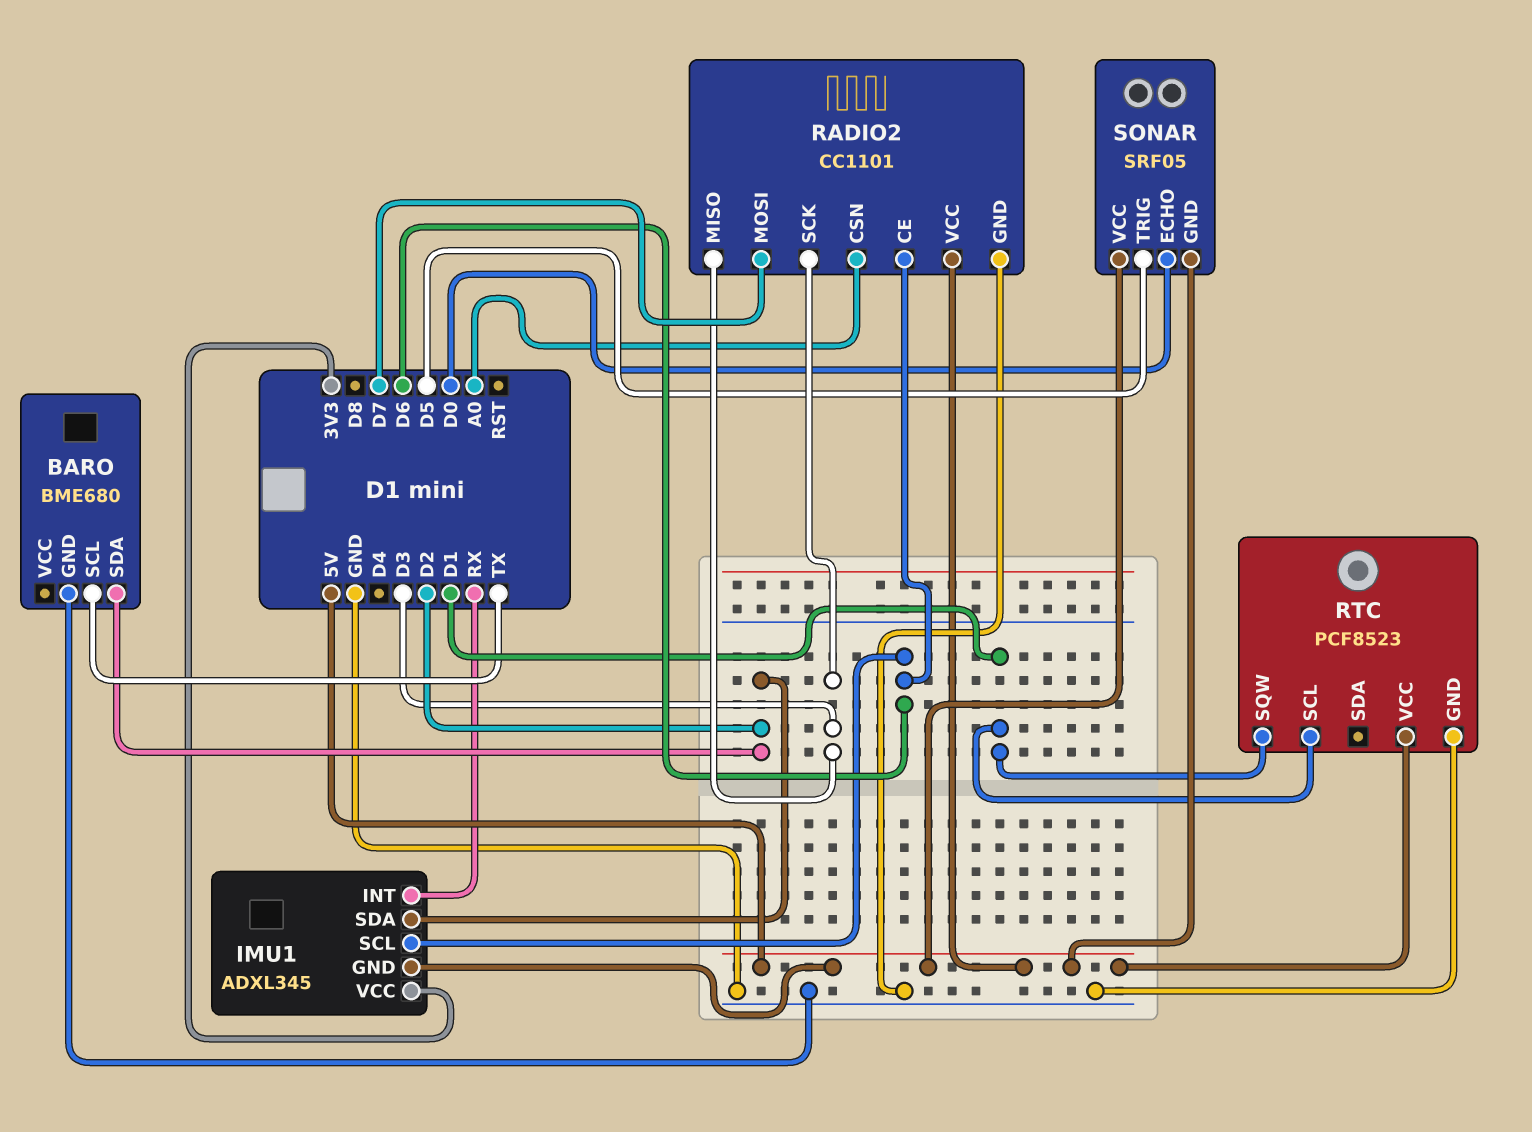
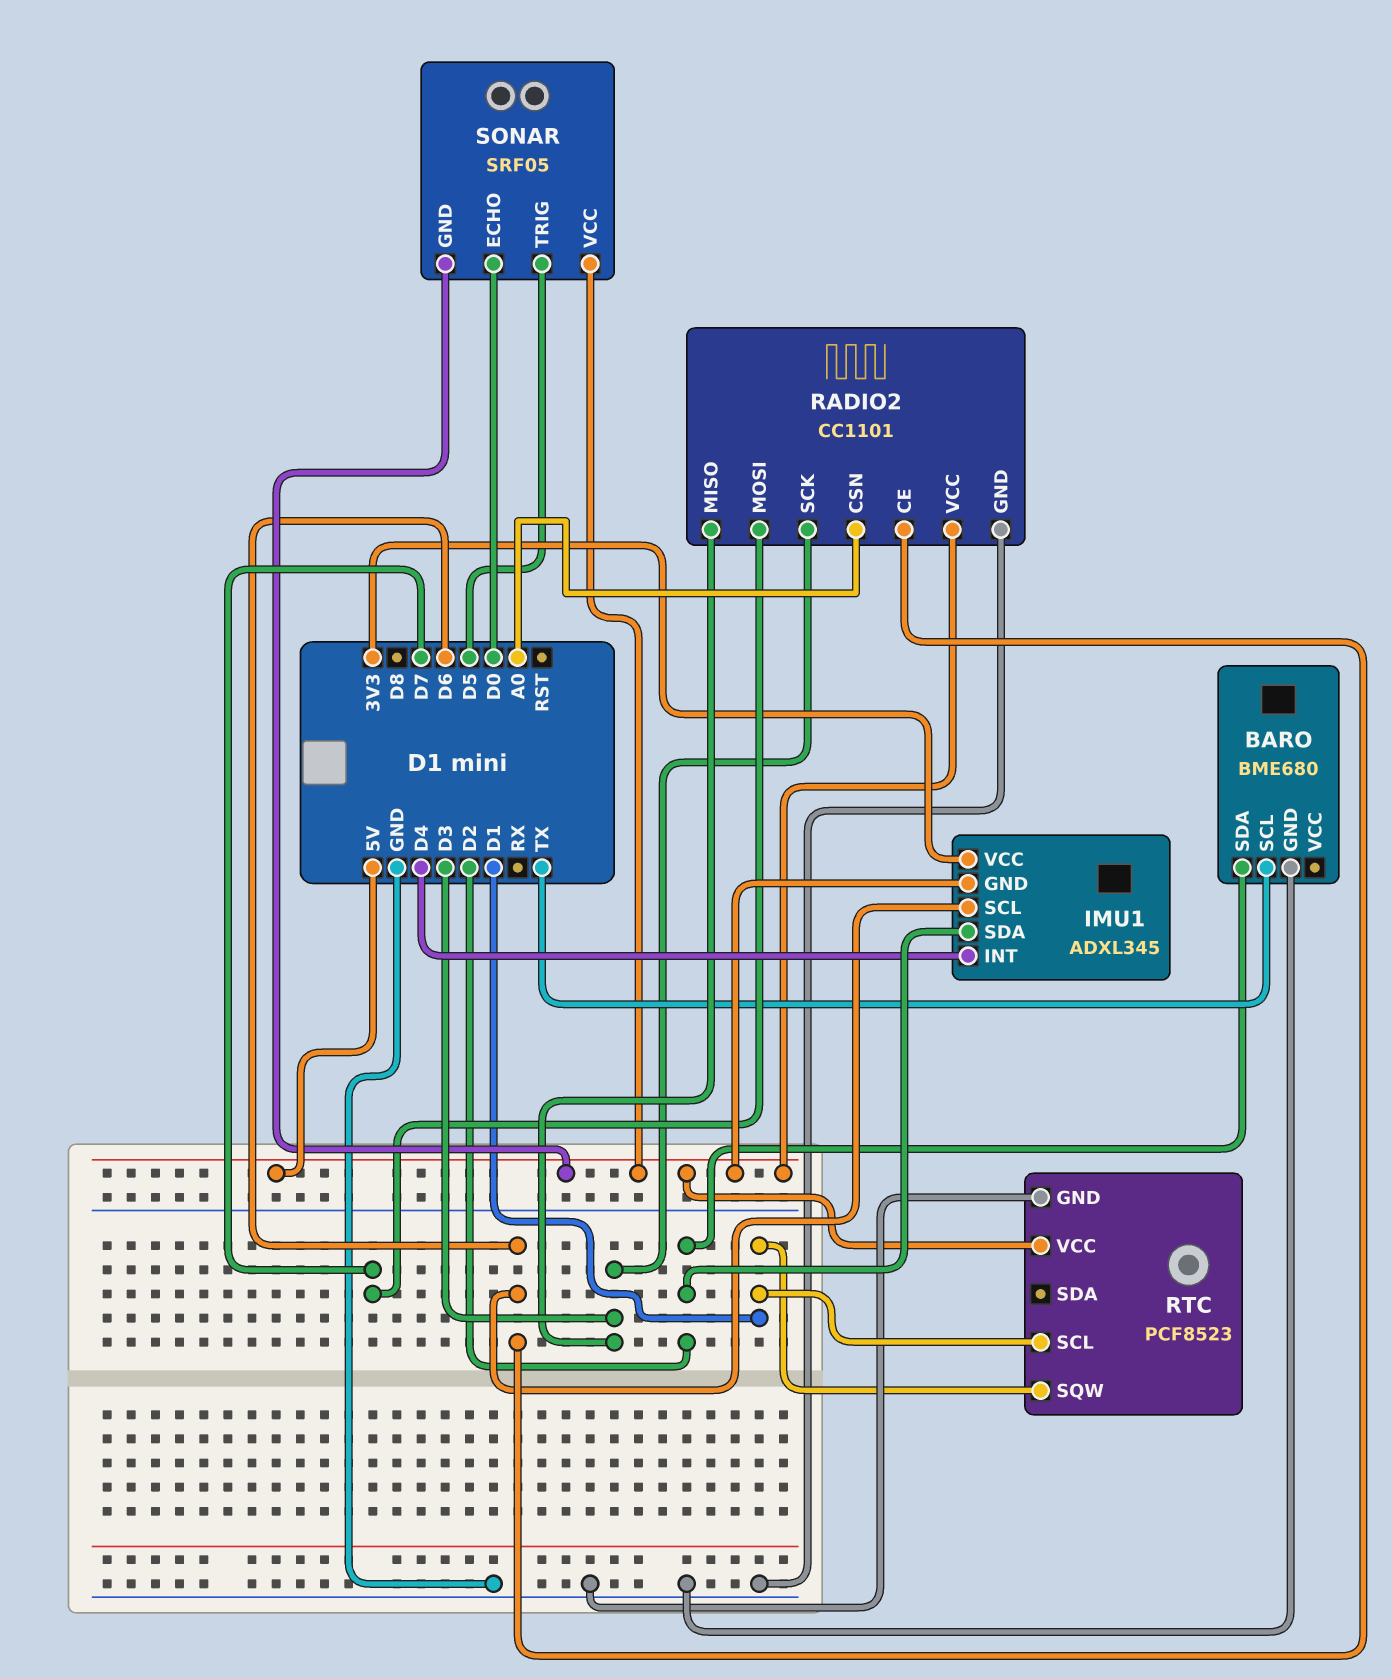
IMU1 pin INT: RX -> D4

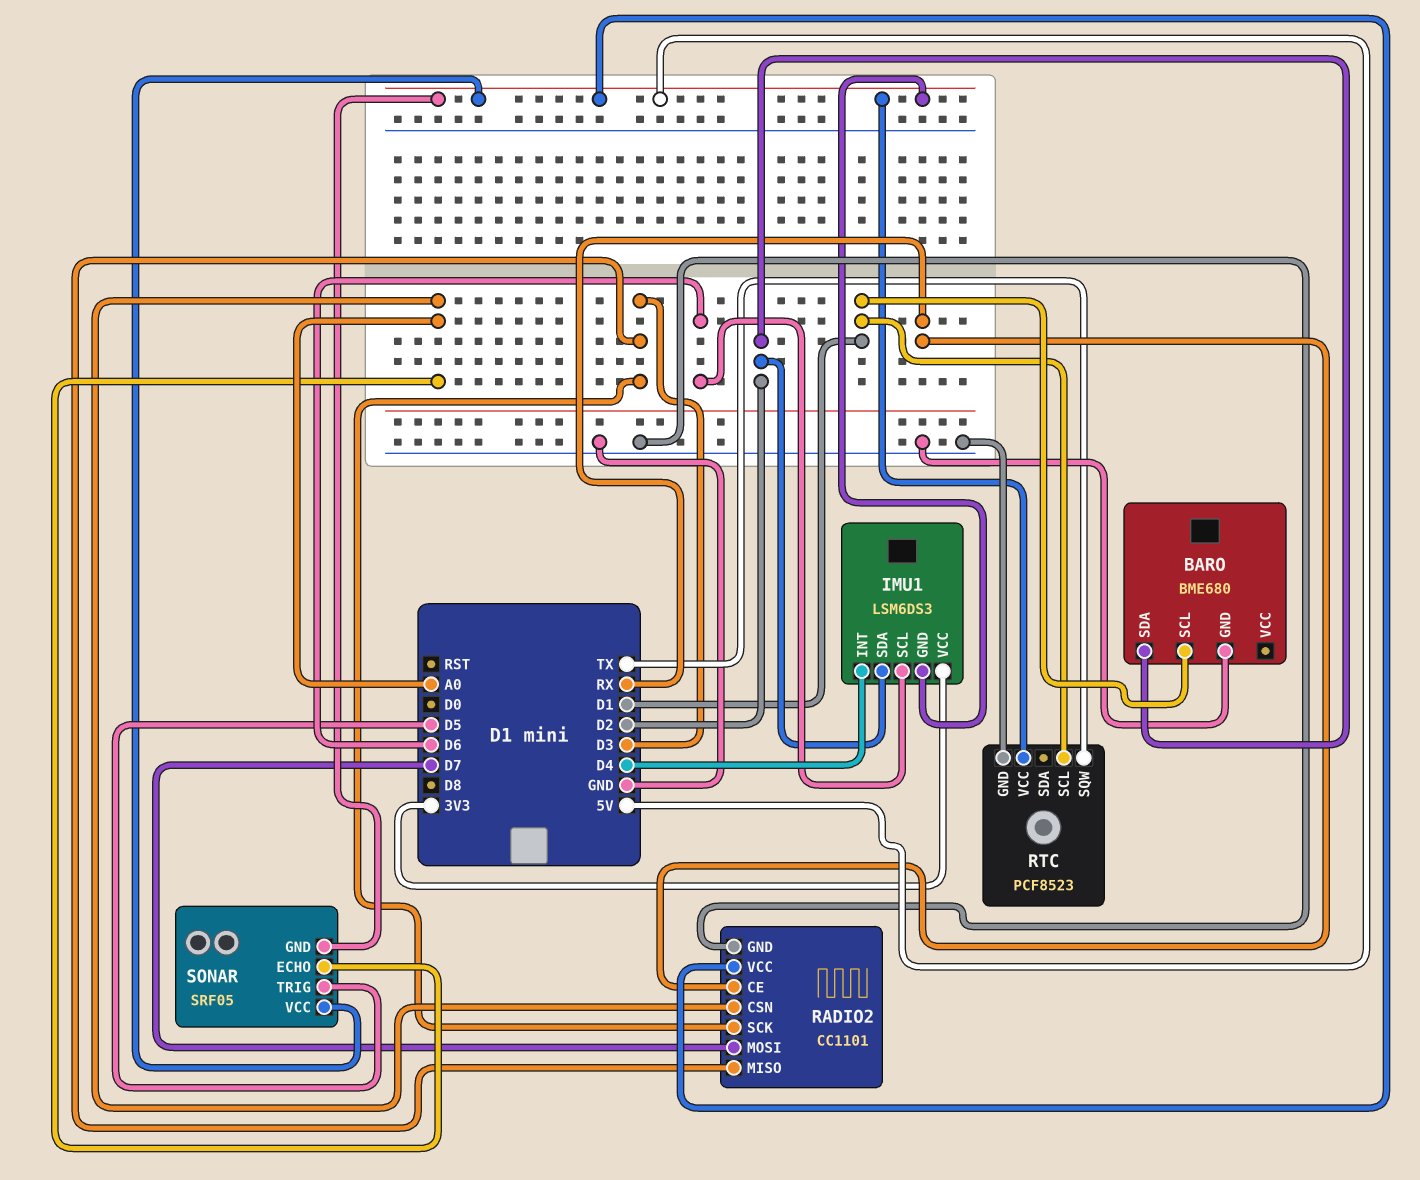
BARO pin SCL: TX -> D1
IMU1: ADXL345 -> LSM6DS3
RADIO2 pin CE: D6 -> RX
RTC pin SQW: D1 -> TX
SONAR pin ECHO: D0 -> A0

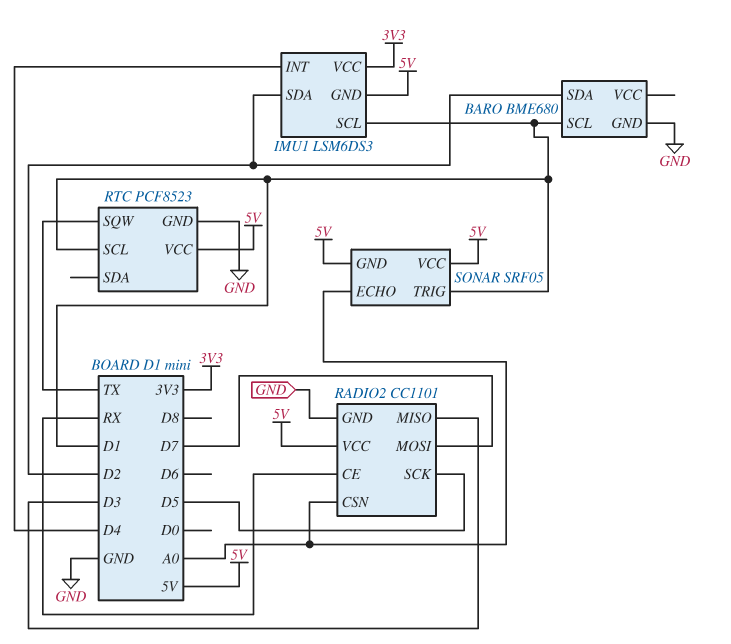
IMU1 pin SCL: D6 -> D1
RADIO2 pin SCK: D3 -> D5
SONAR pin TRIG: D5 -> D1

